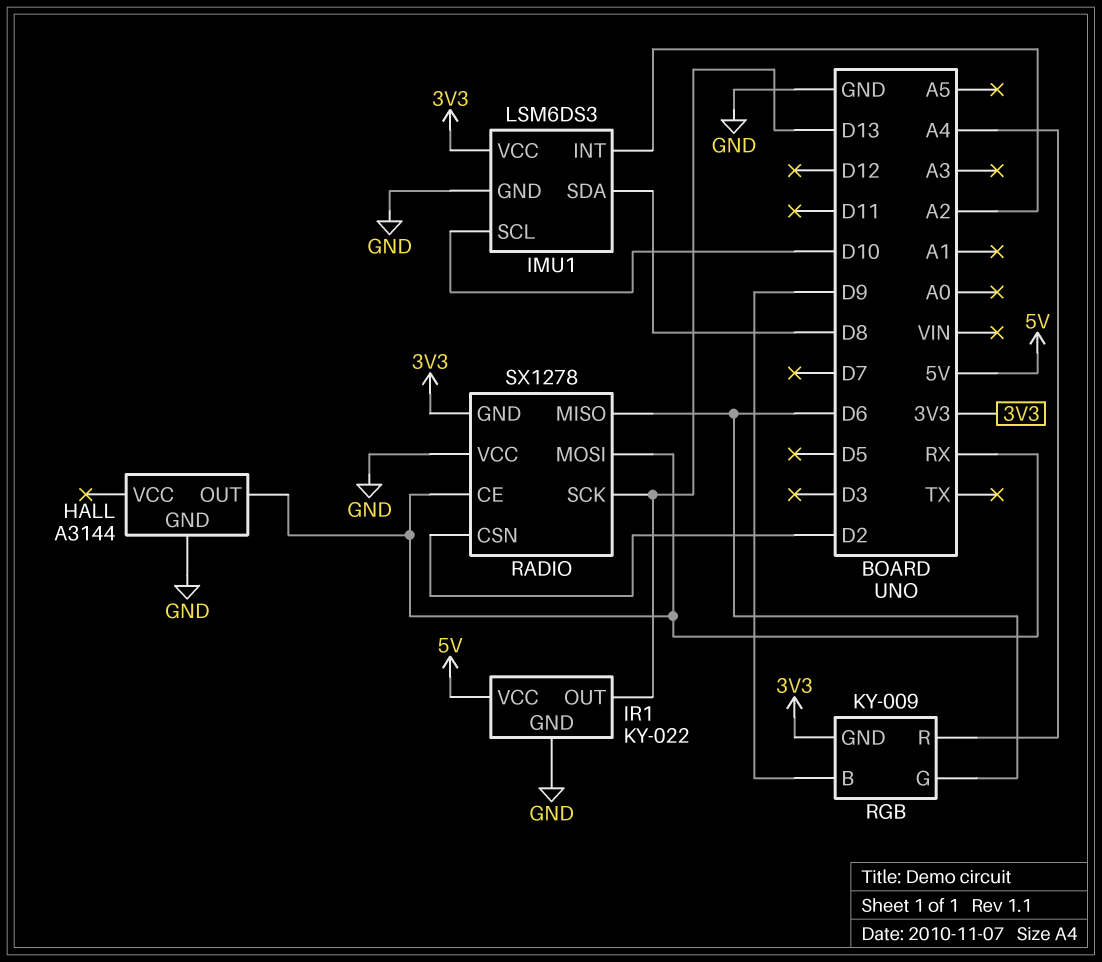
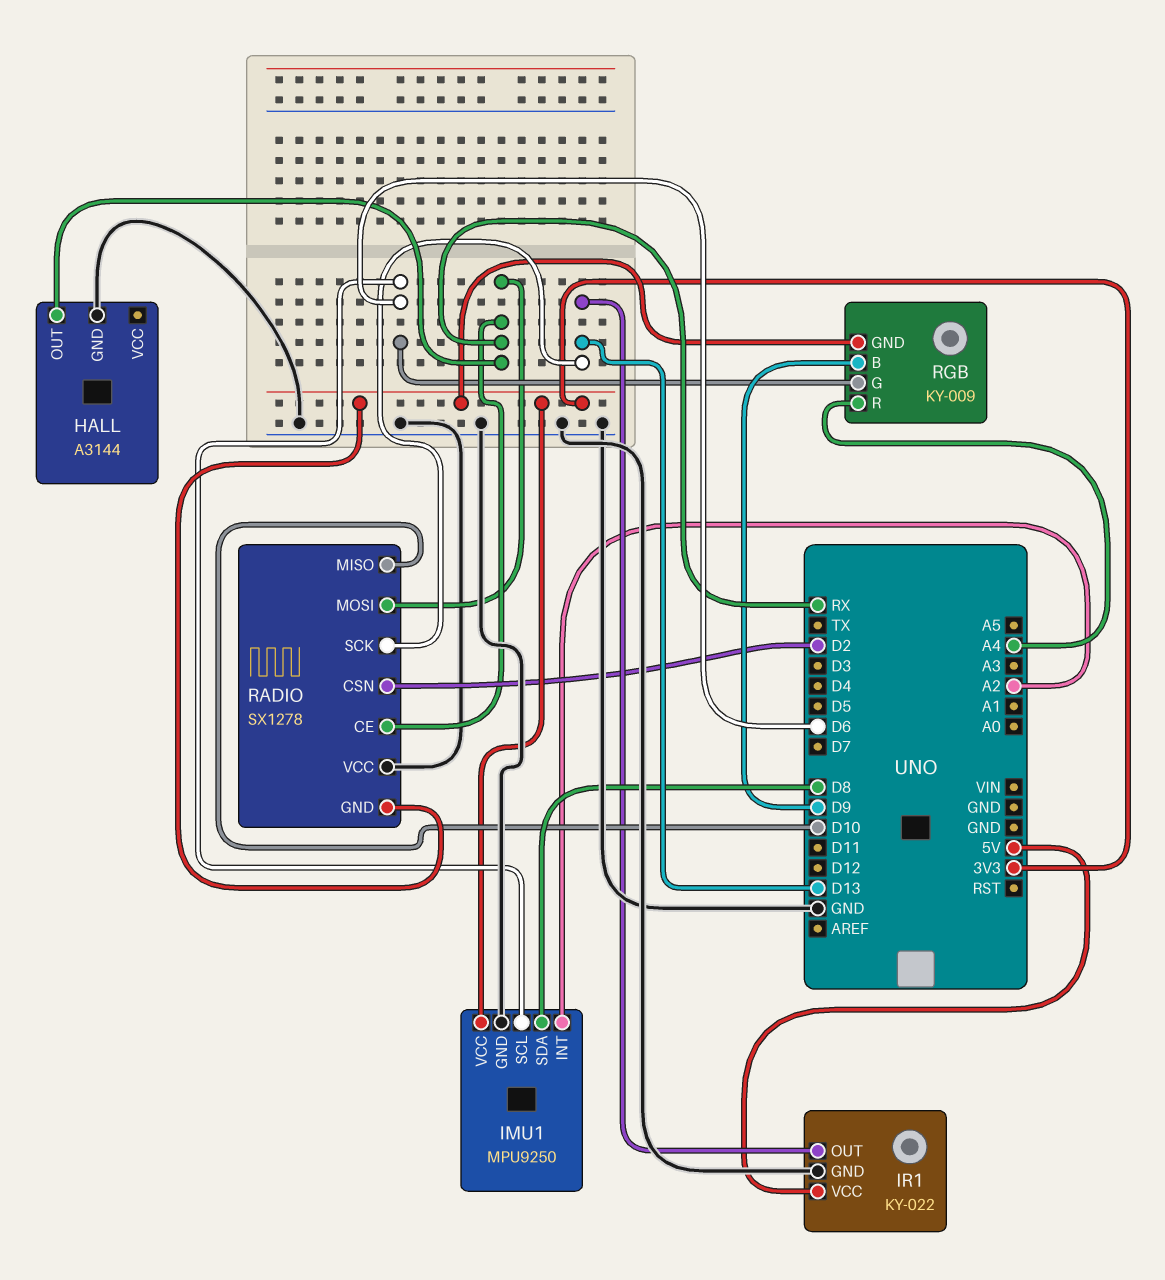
IMU1: LSM6DS3 -> MPU9250
IMU1 pin SCL: D10 -> D6
RADIO pin MISO: D6 -> D10

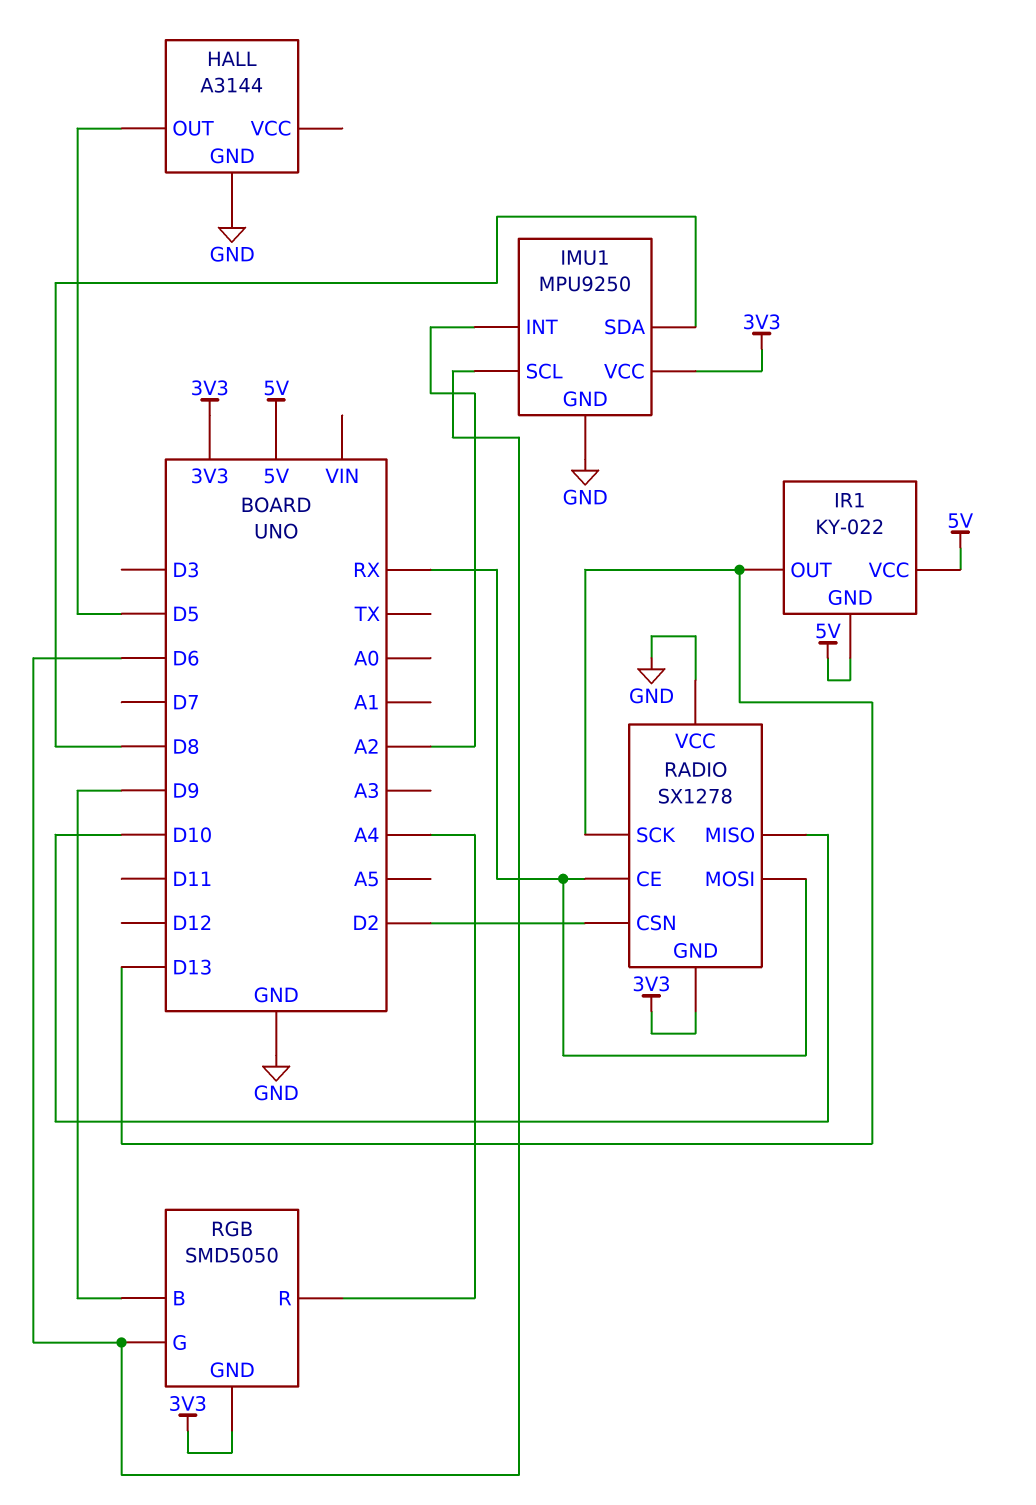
HALL pin OUT: RX -> D5
IR1 pin GND: GND -> 5V
RGB: KY-009 -> SMD5050

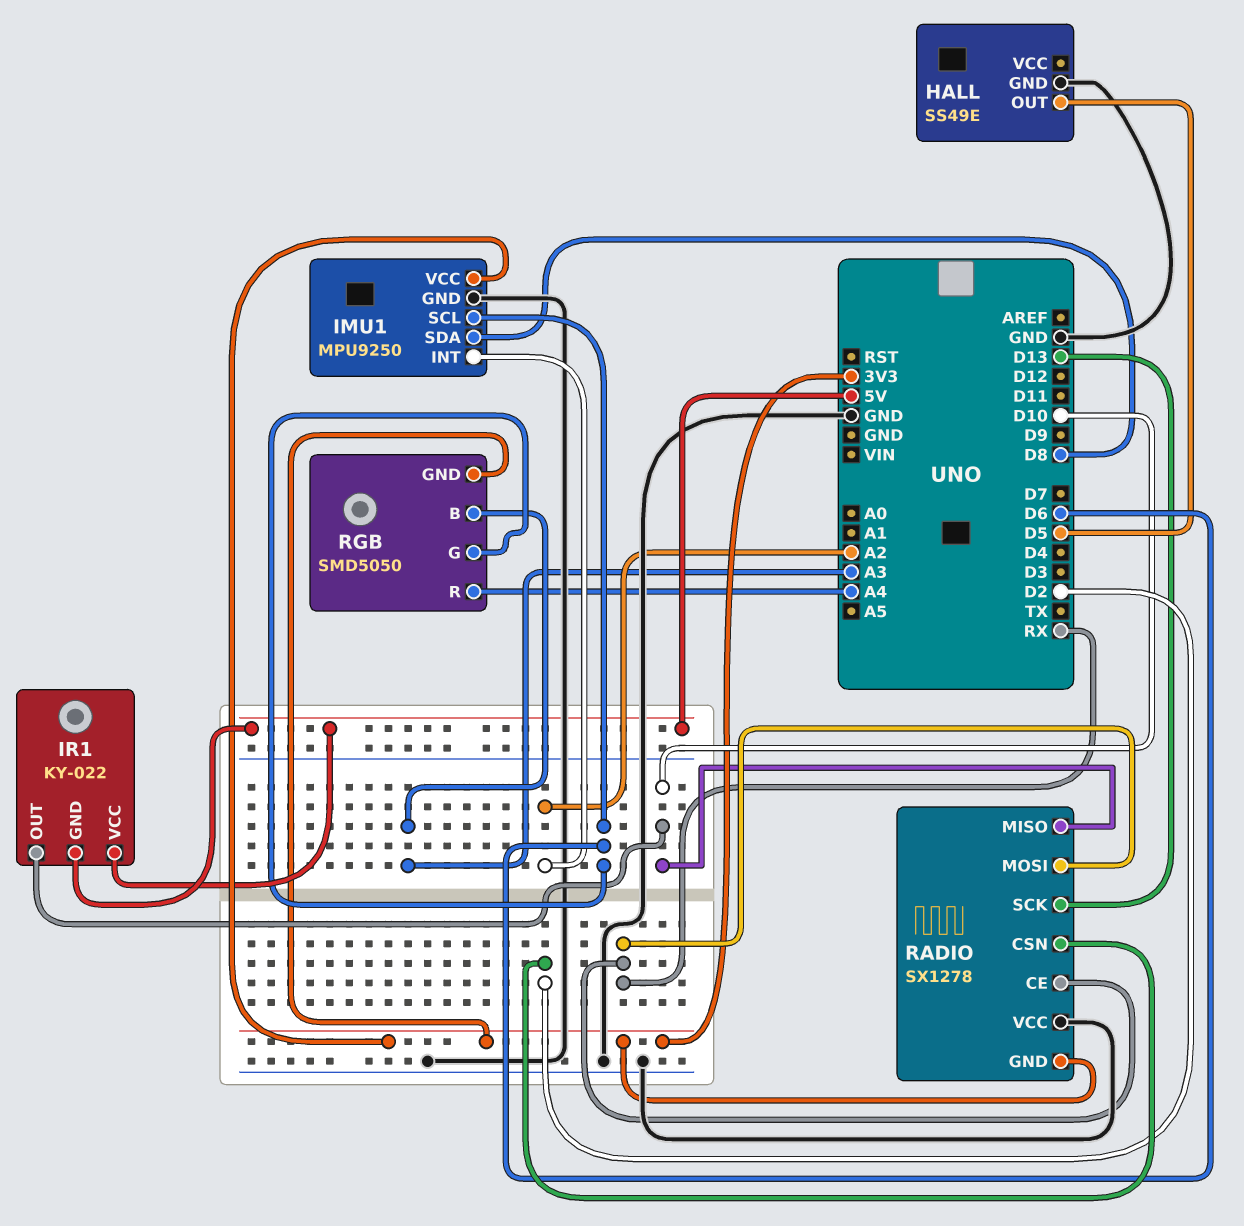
HALL: A3144 -> SS49E
IR1 pin OUT: D13 -> D10
RGB pin B: D9 -> A3

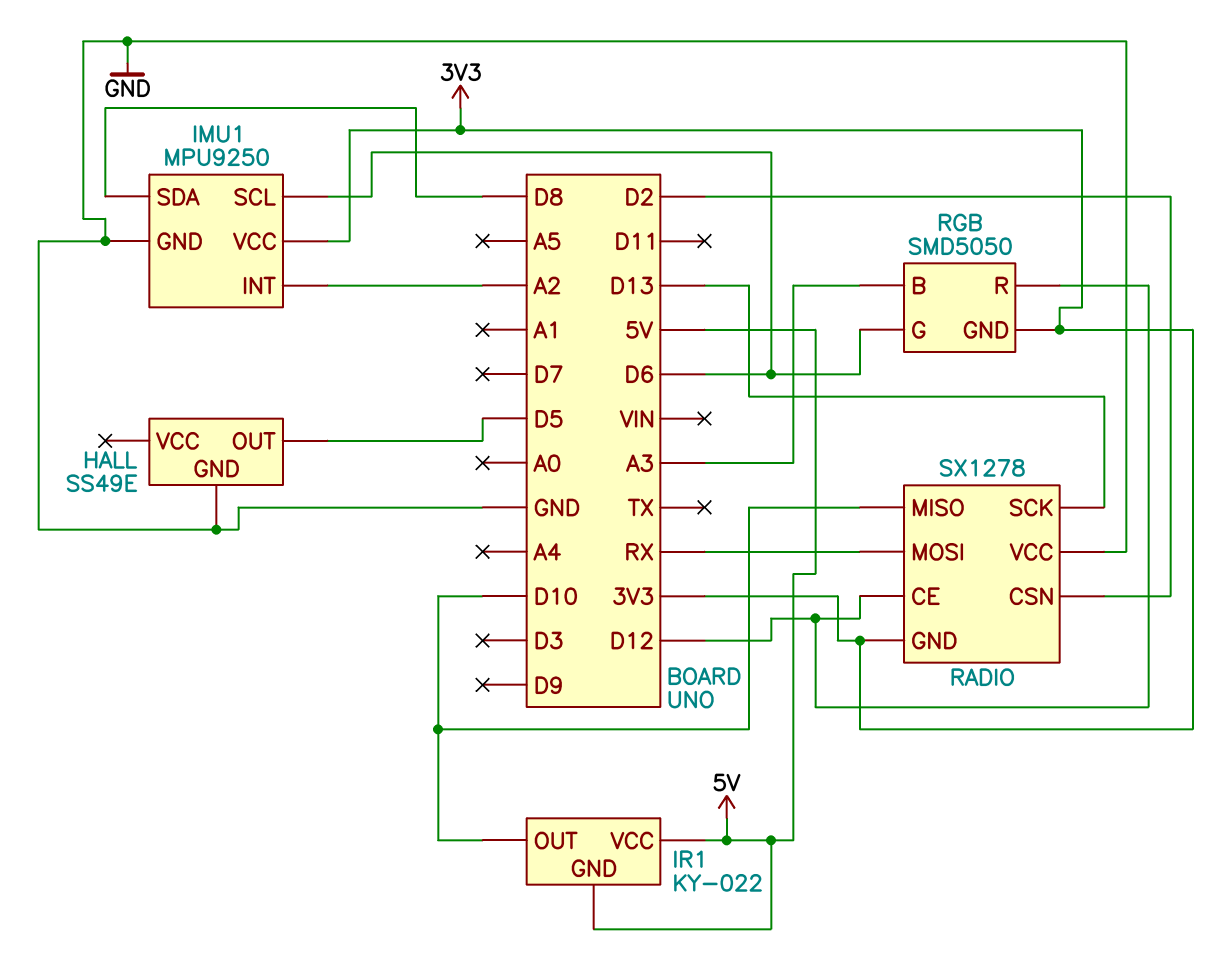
RADIO pin CE: RX -> D12
RGB pin R: A4 -> D12

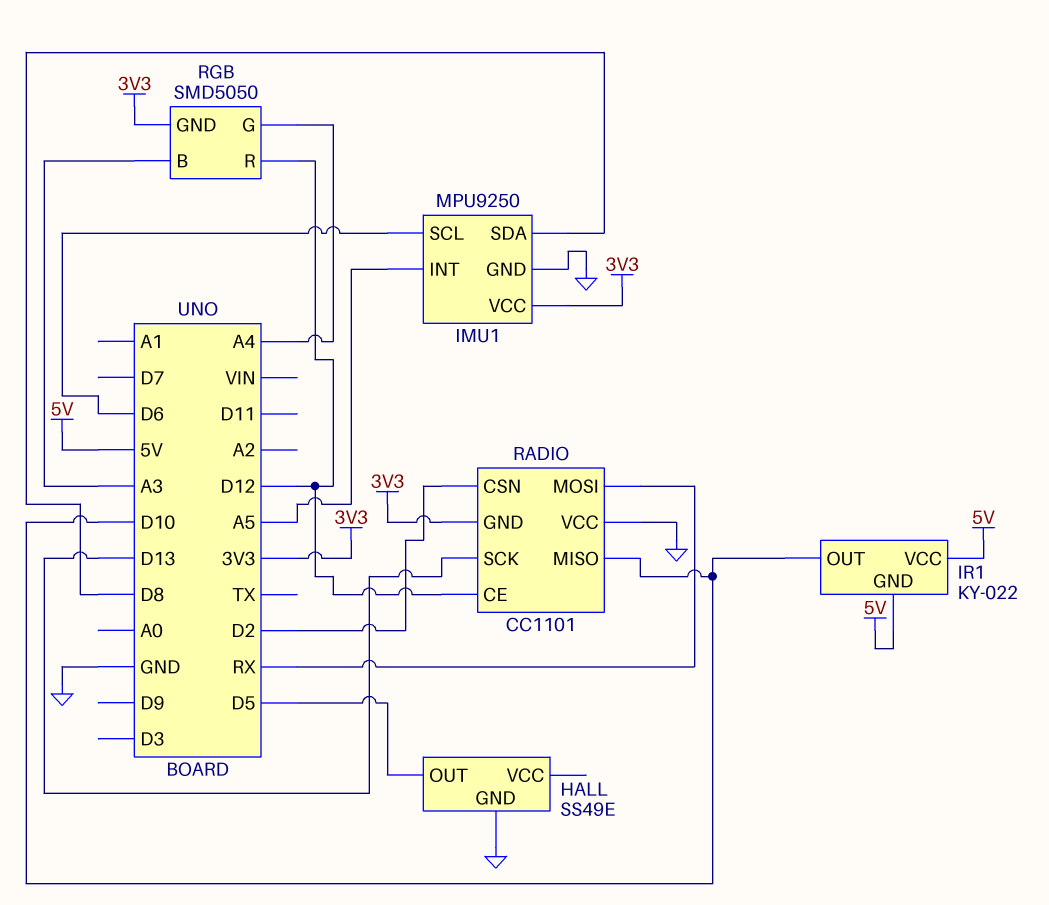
IMU1 pin INT: A2 -> A5
RADIO: SX1278 -> CC1101
RGB pin G: D6 -> A4

